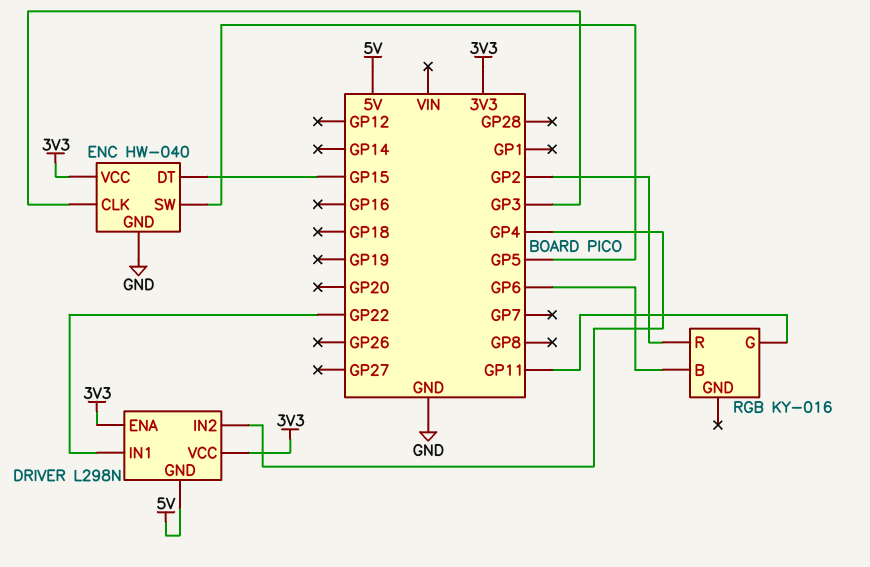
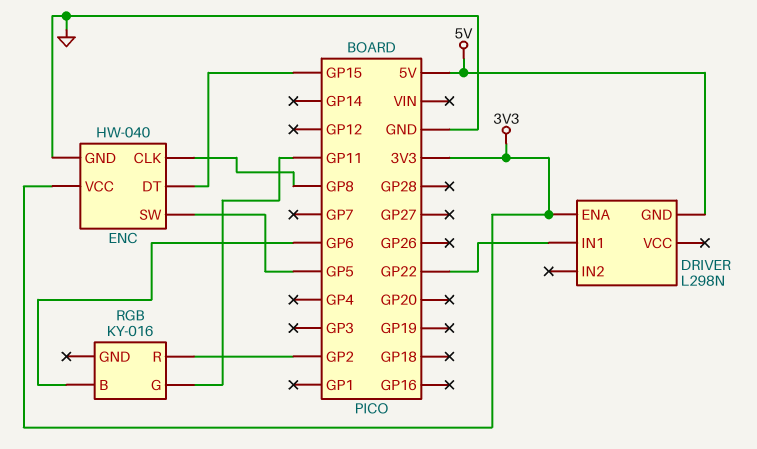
DRIVER pin IN2: GP4 -> none
DRIVER pin VCC: 3V3 -> none
ENC pin CLK: GP3 -> GP8

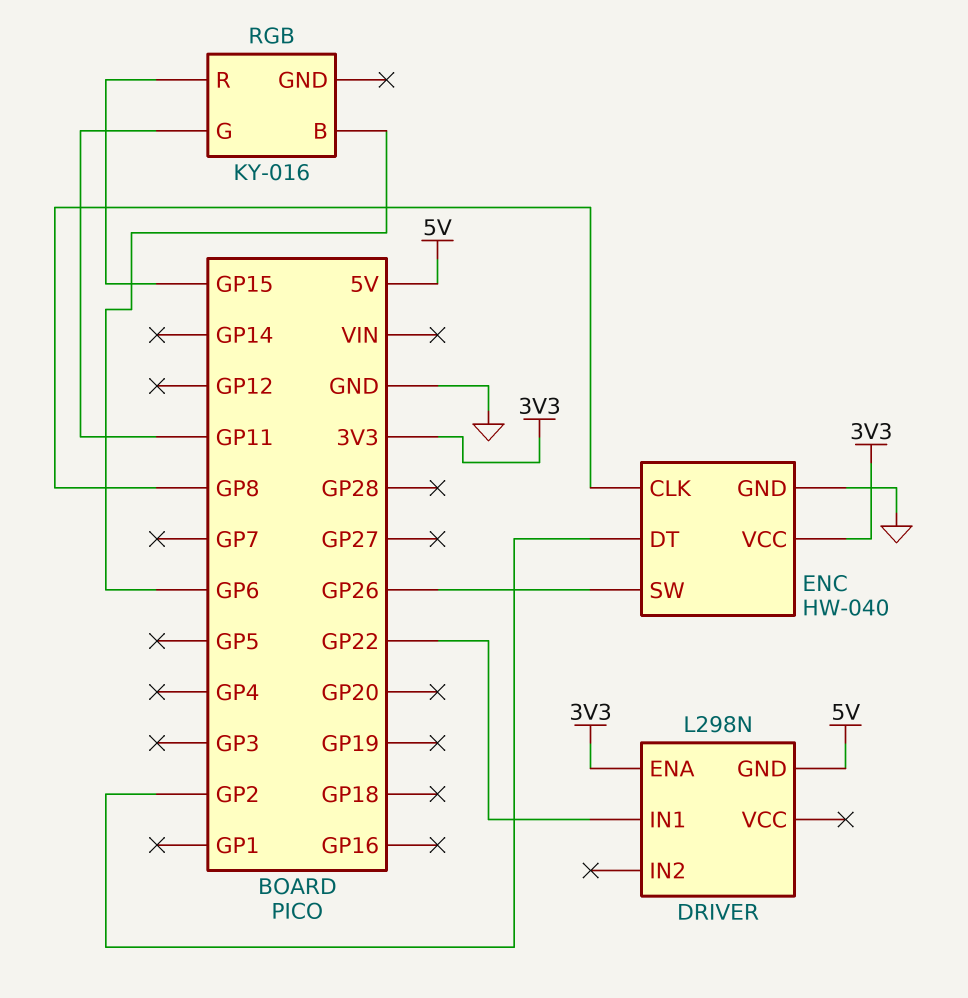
ENC pin DT: GP15 -> GP2
ENC pin SW: GP5 -> GP26
RGB pin R: GP2 -> GP15

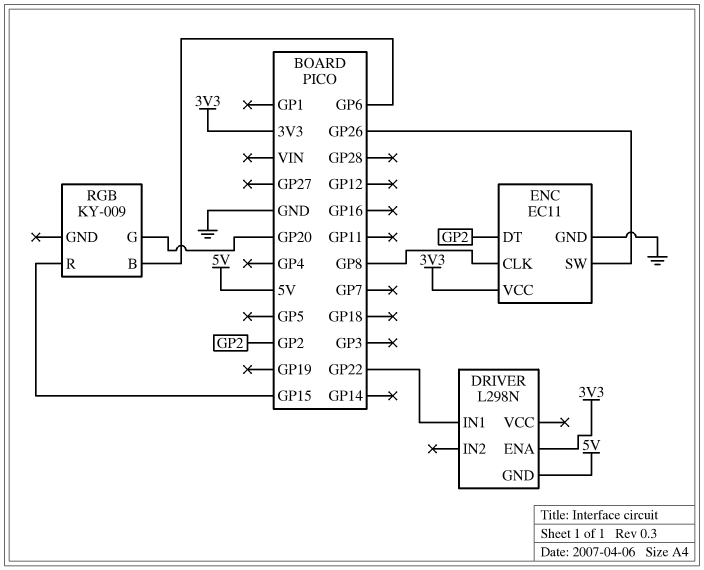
ENC: HW-040 -> EC11
RGB: KY-016 -> KY-009
RGB pin G: GP11 -> GP20

